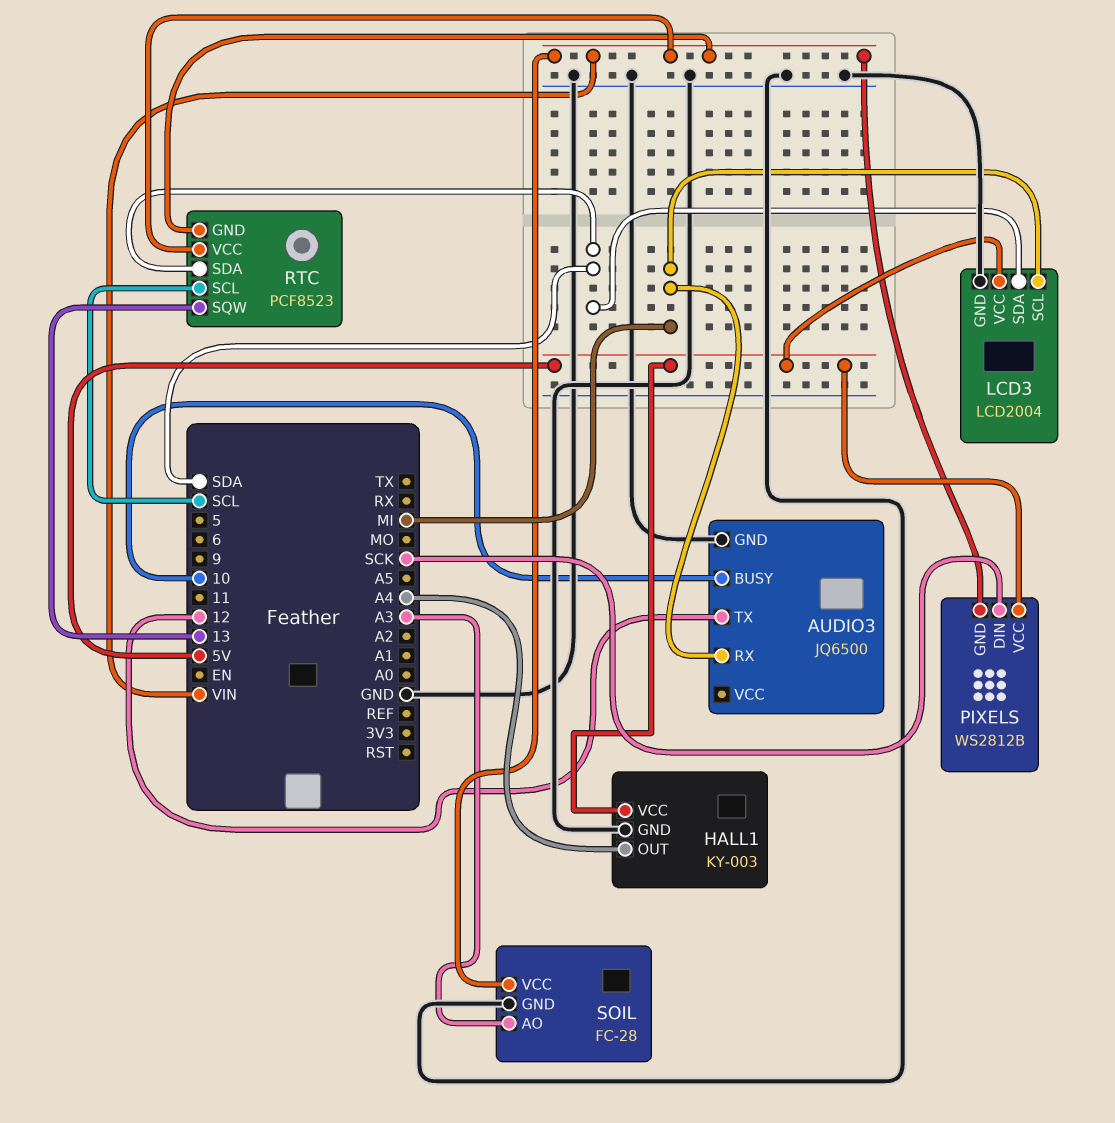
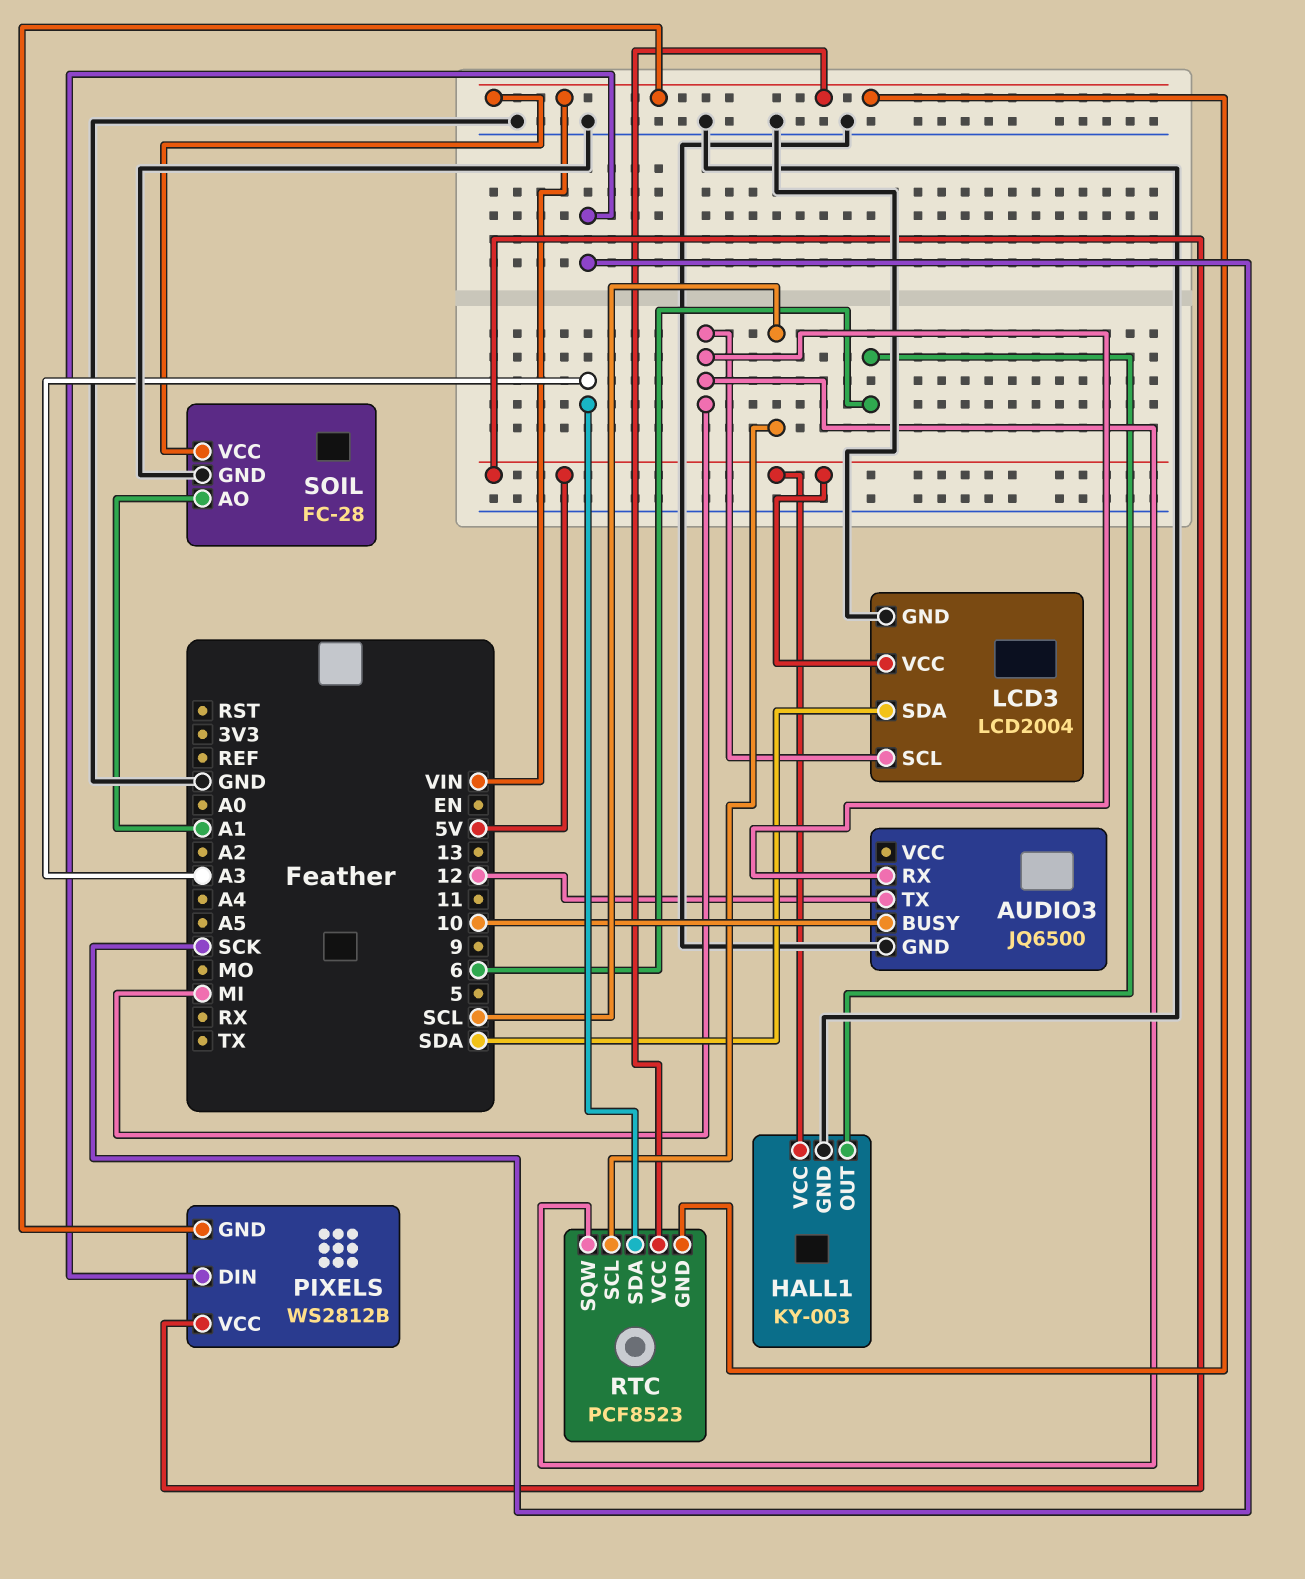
HALL1 pin OUT: A4 -> 6
RTC pin SDA: SDA -> A3
RTC pin SQW: 13 -> MI
SOIL pin AO: A3 -> A1

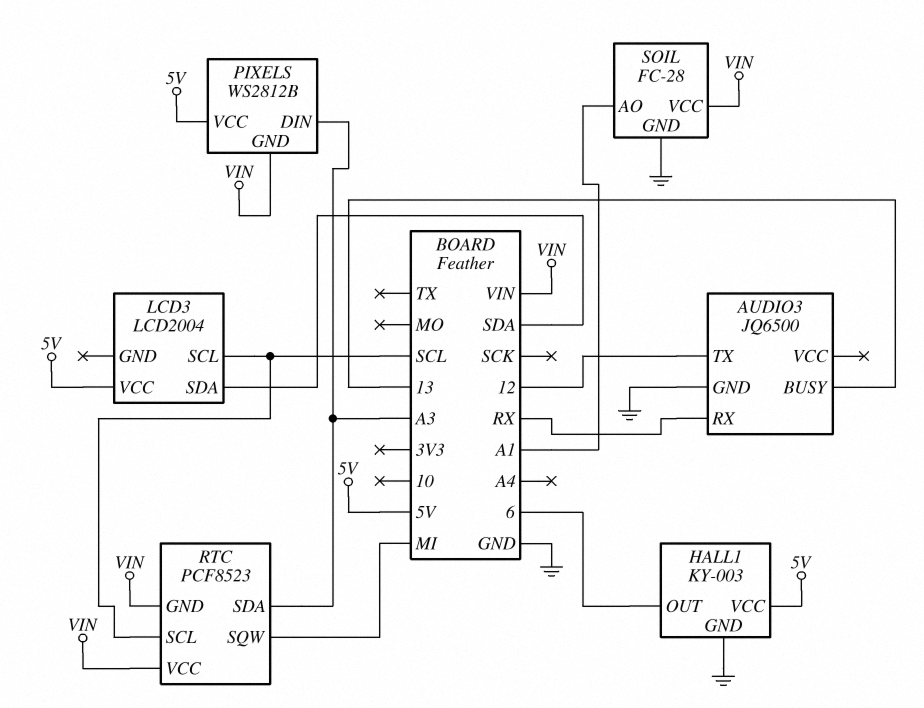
AUDIO3 pin BUSY: 10 -> 13
AUDIO3 pin RX: MI -> RX
LCD3 pin GND: GND -> none
LCD3 pin SCL: MI -> SCL
PIXELS pin DIN: SCK -> A3

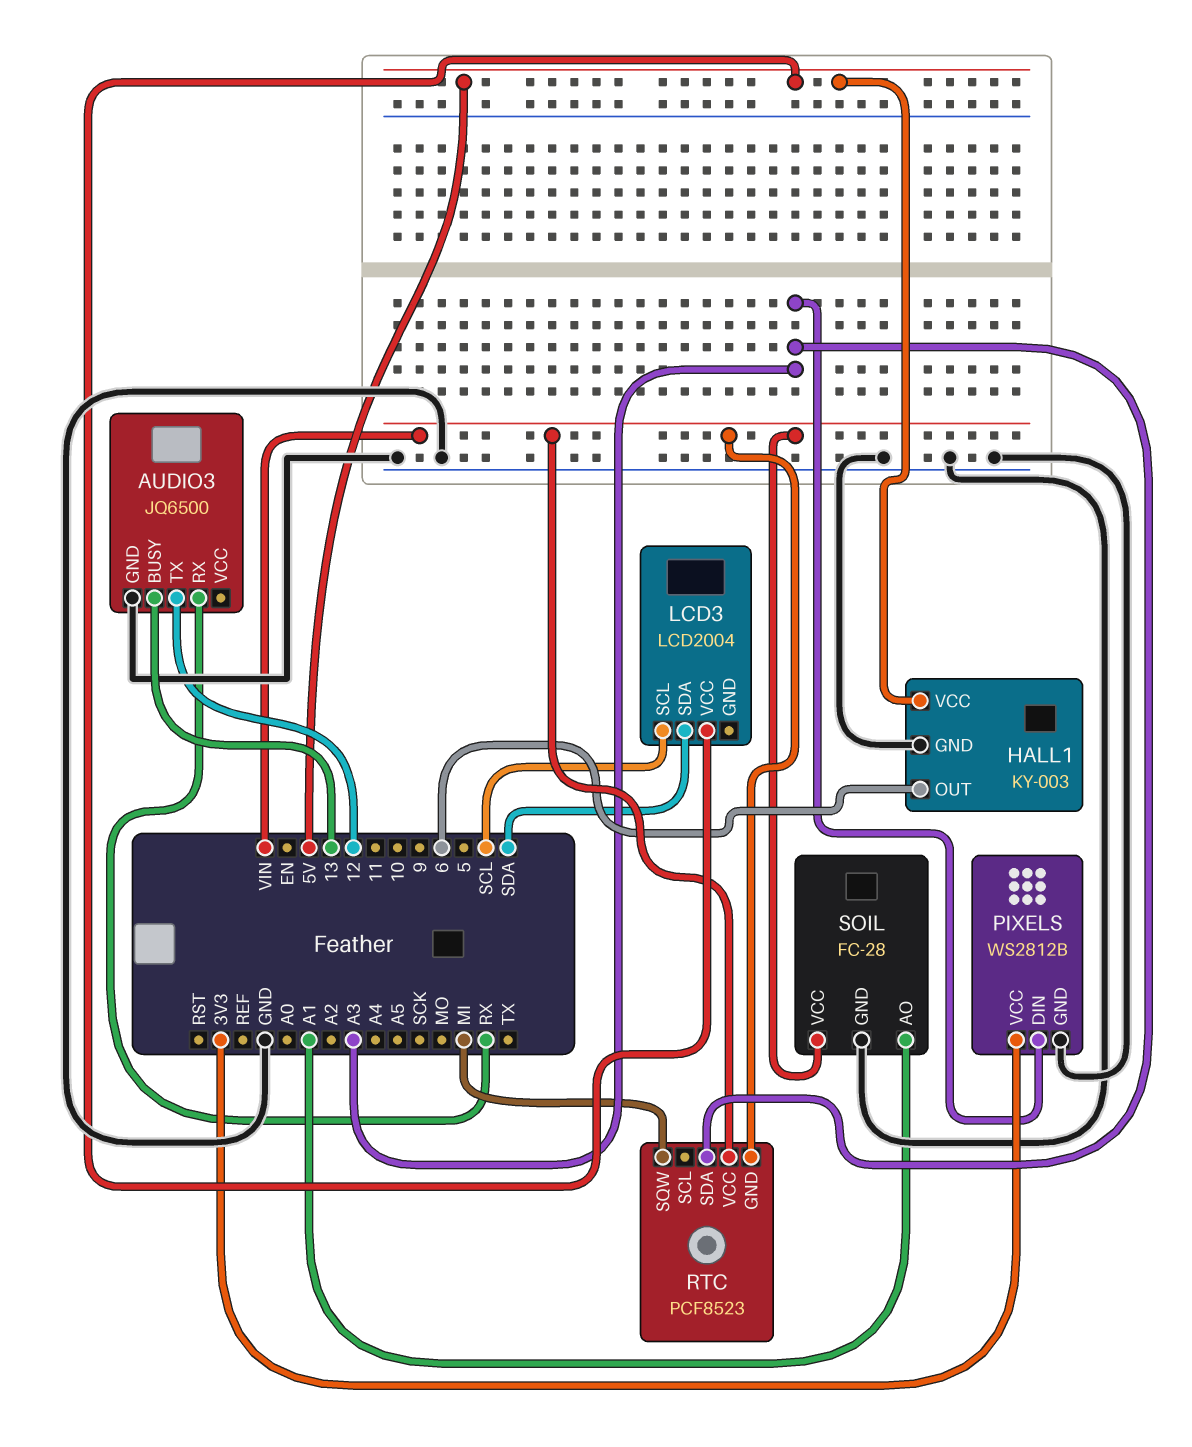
PIXELS pin GND: VIN -> GND
PIXELS pin VCC: 5V -> 3V3
RTC pin SCL: SCL -> none

